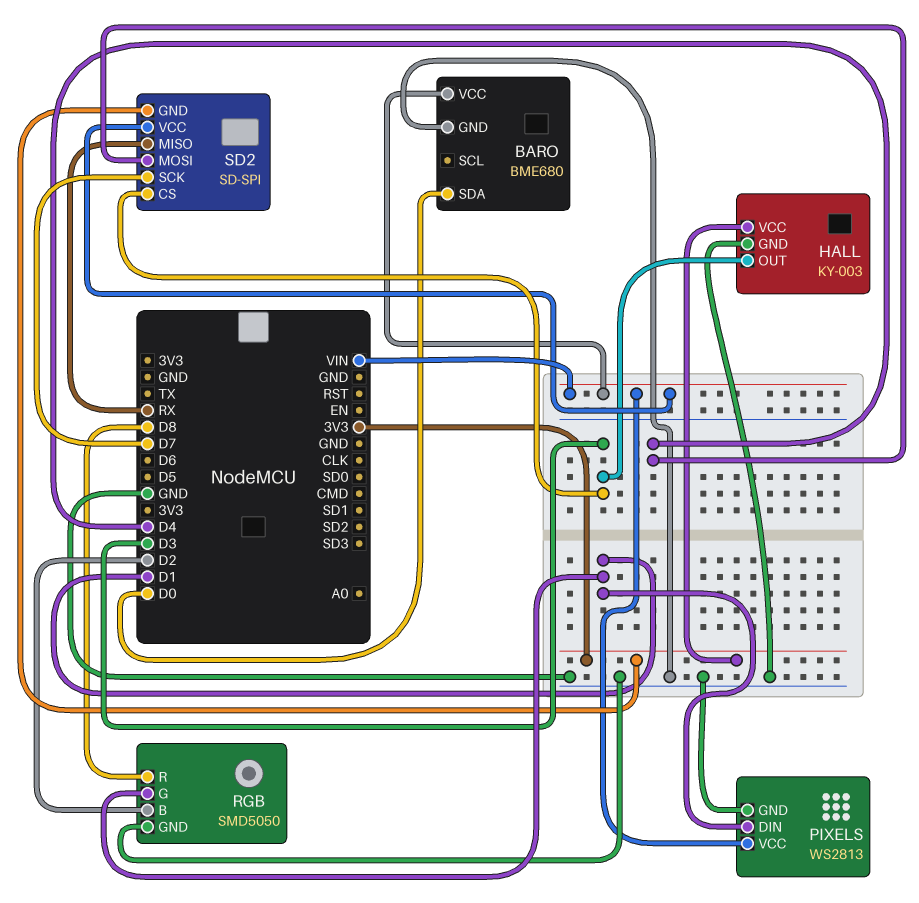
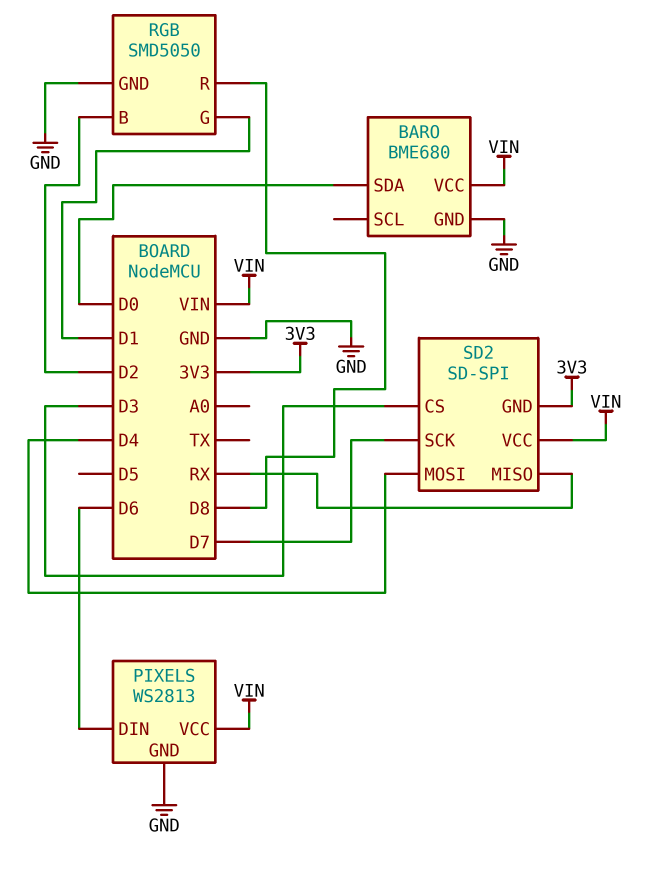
HALL: KY-003 -> none
HALL pin GND: GND -> none
HALL pin OUT: D3 -> none
HALL pin VCC: 3V3 -> none
PIXELS pin DIN: D1 -> D6

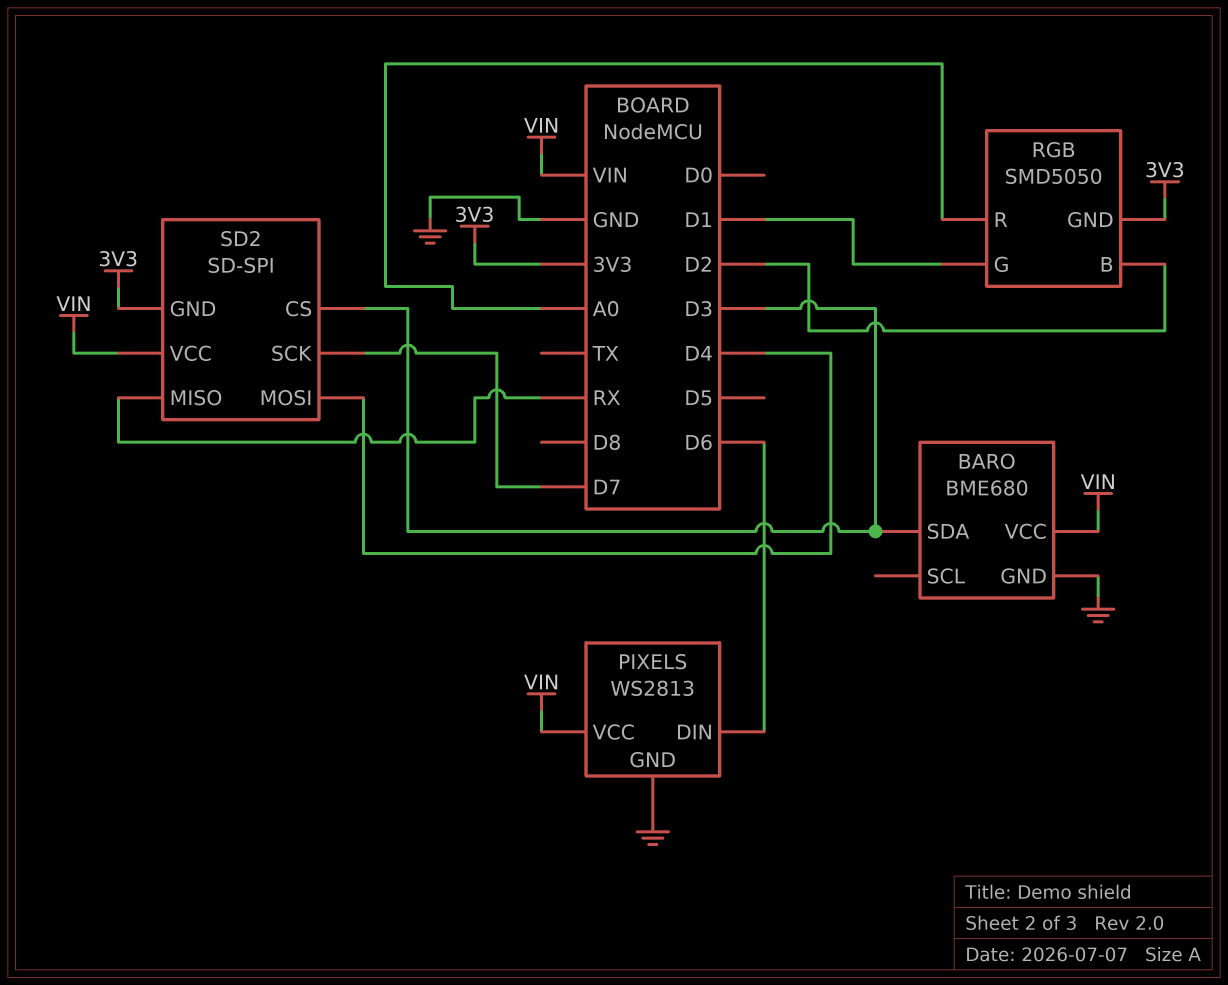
BARO pin SDA: D0 -> D3
RGB pin GND: GND -> 3V3
RGB pin R: D8 -> A0

